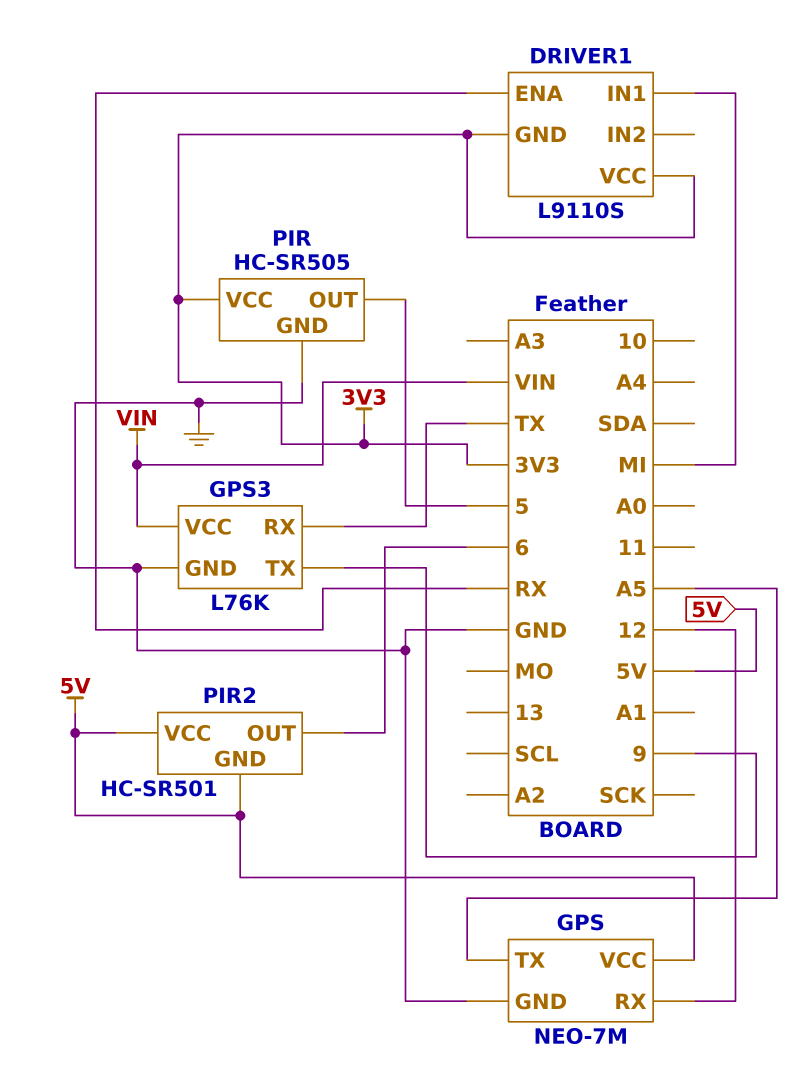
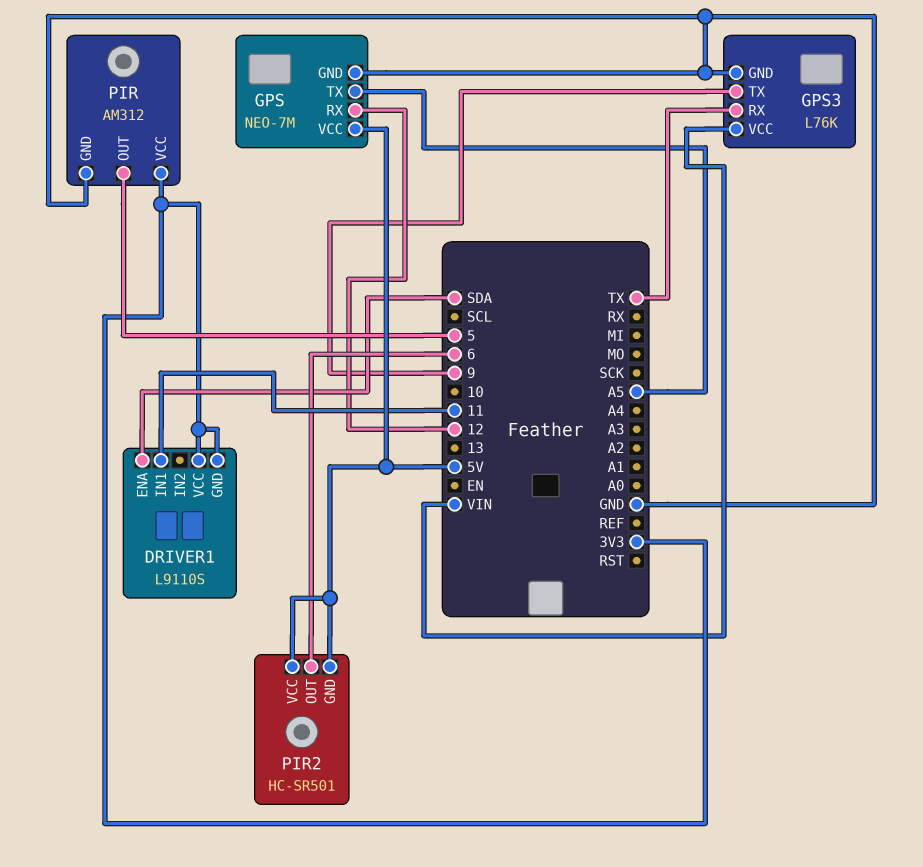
DRIVER1 pin ENA: RX -> SDA
DRIVER1 pin IN1: MI -> 11
PIR: HC-SR505 -> AM312

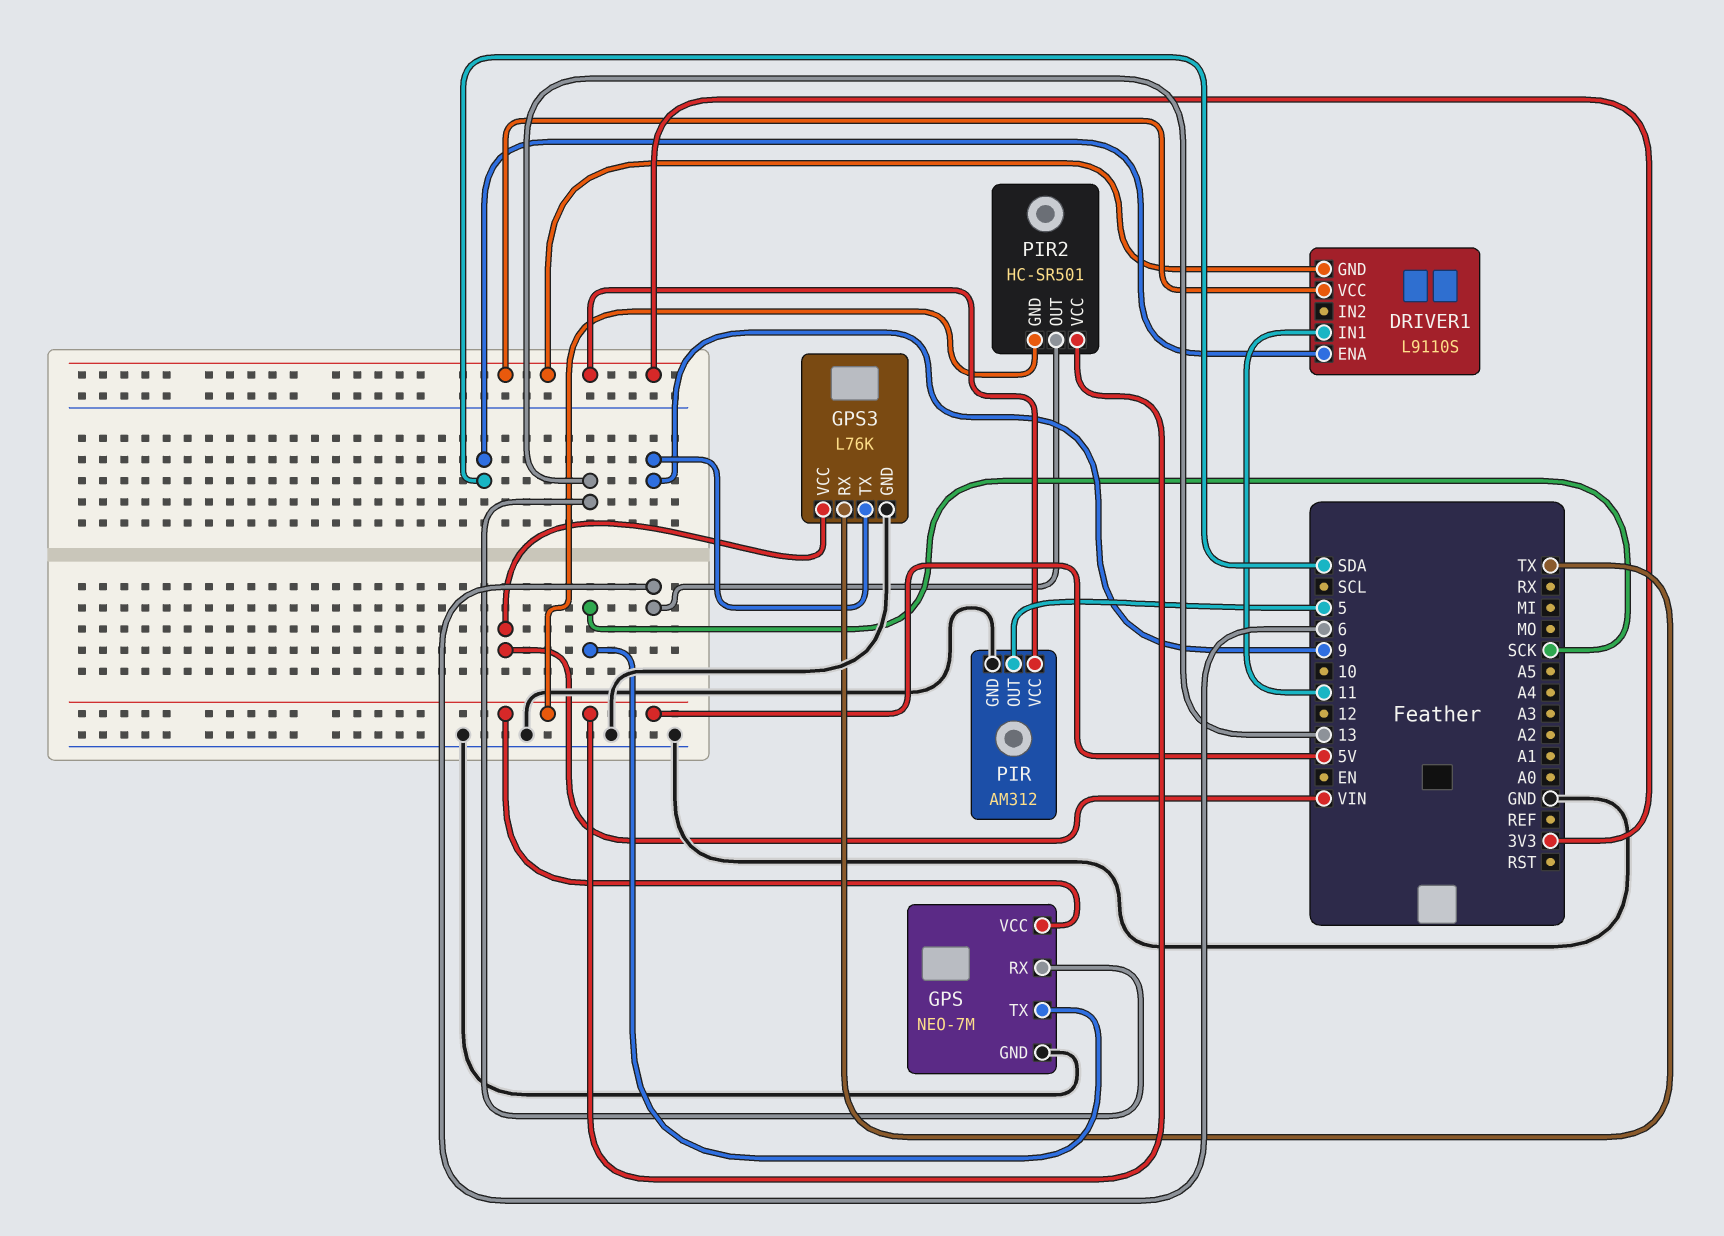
GPS pin RX: 12 -> 13
GPS pin TX: A5 -> SCK

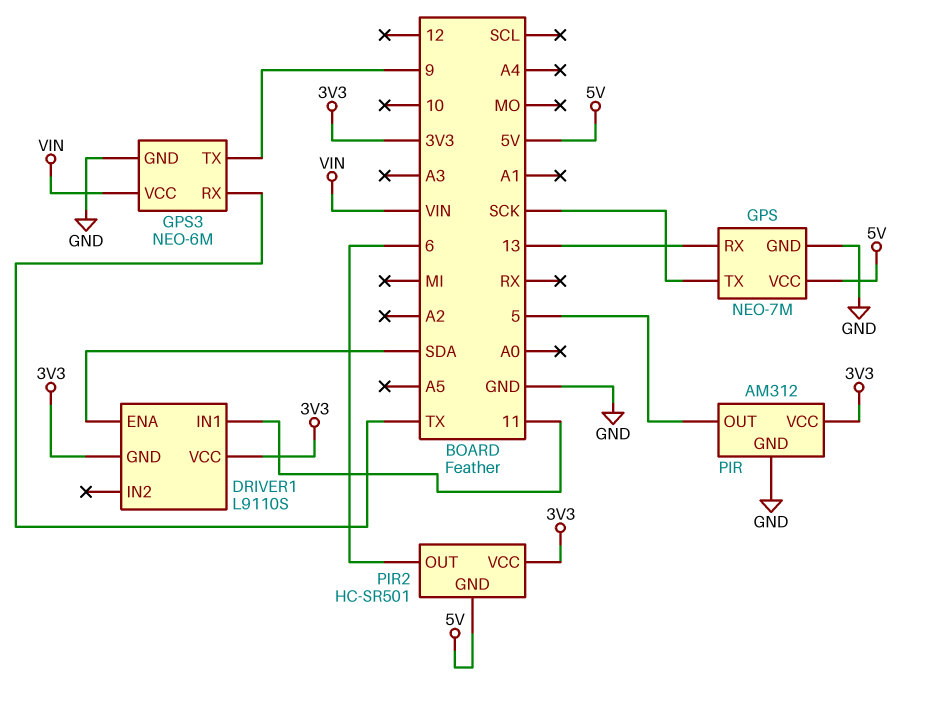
GPS3: L76K -> NEO-6M
PIR2 pin VCC: 5V -> 3V3

